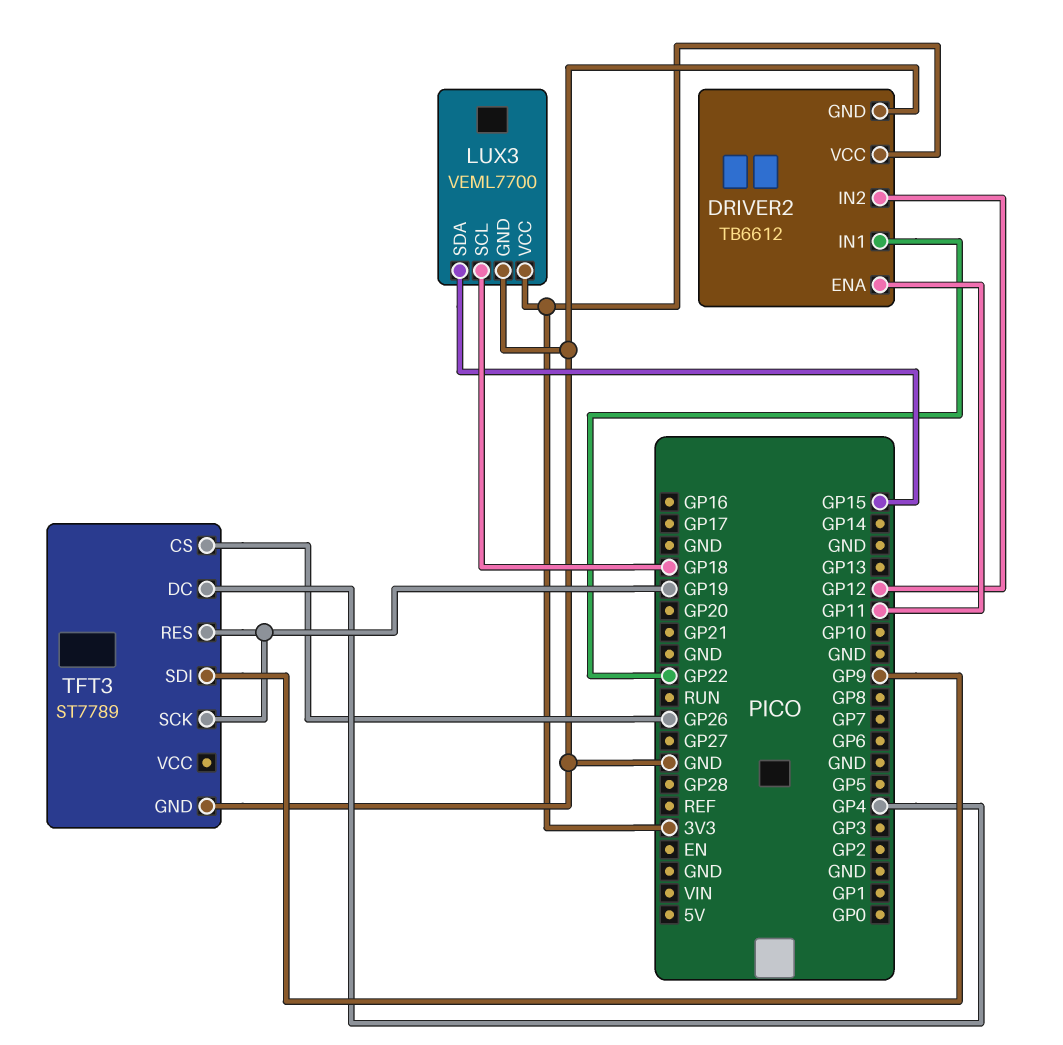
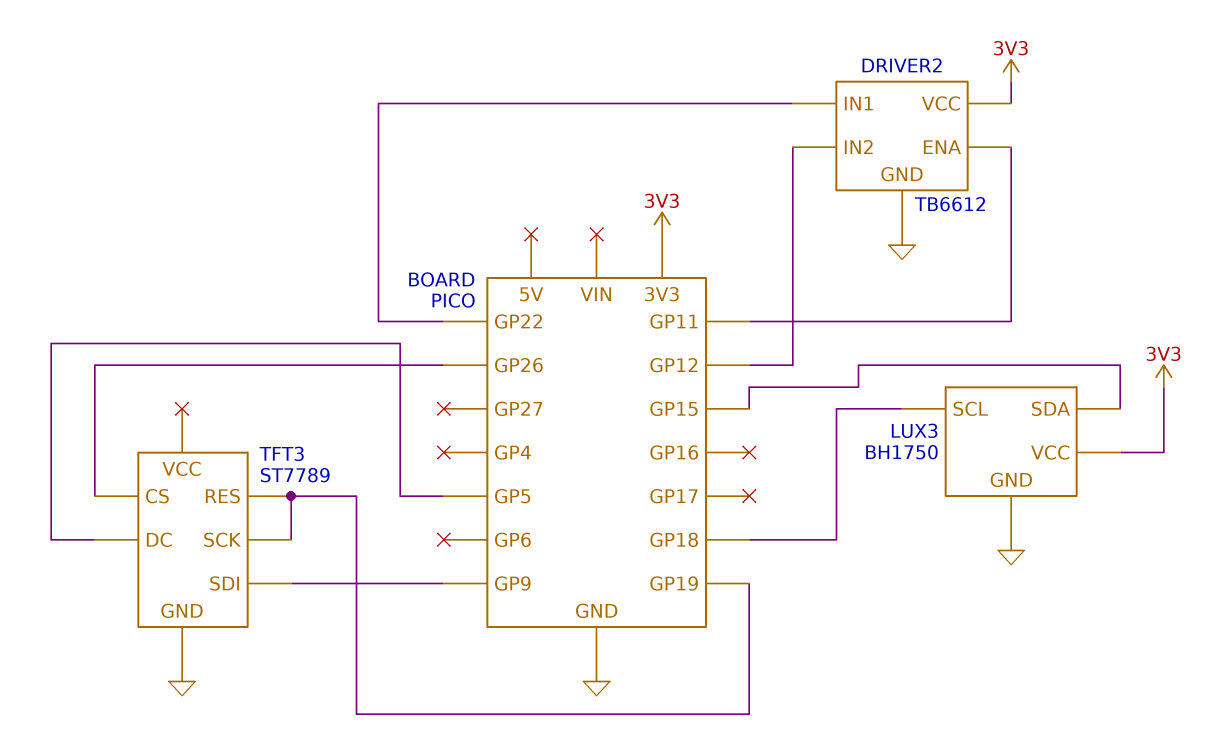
LUX3: VEML7700 -> BH1750
TFT3 pin DC: GP4 -> GP5

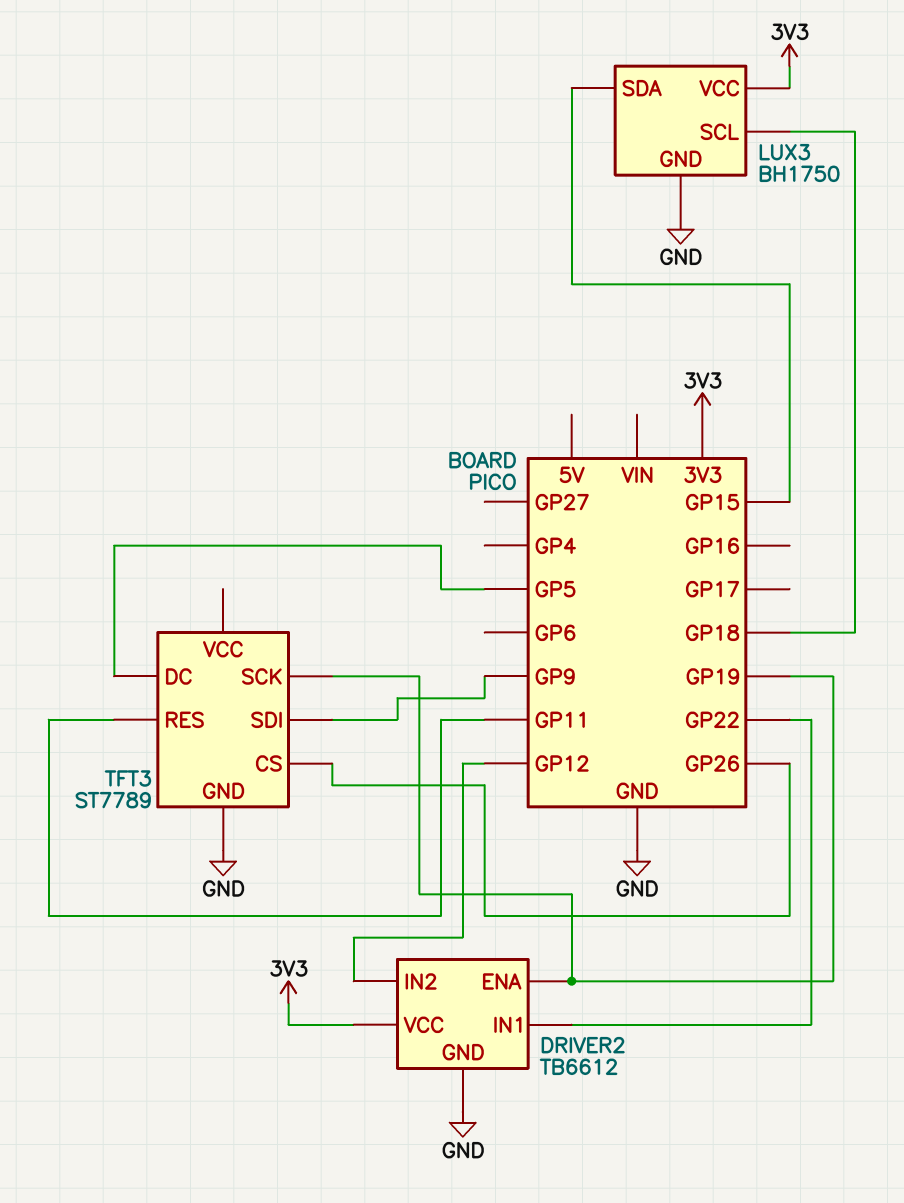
DRIVER2 pin ENA: GP11 -> GP19
TFT3 pin RES: GP19 -> GP11

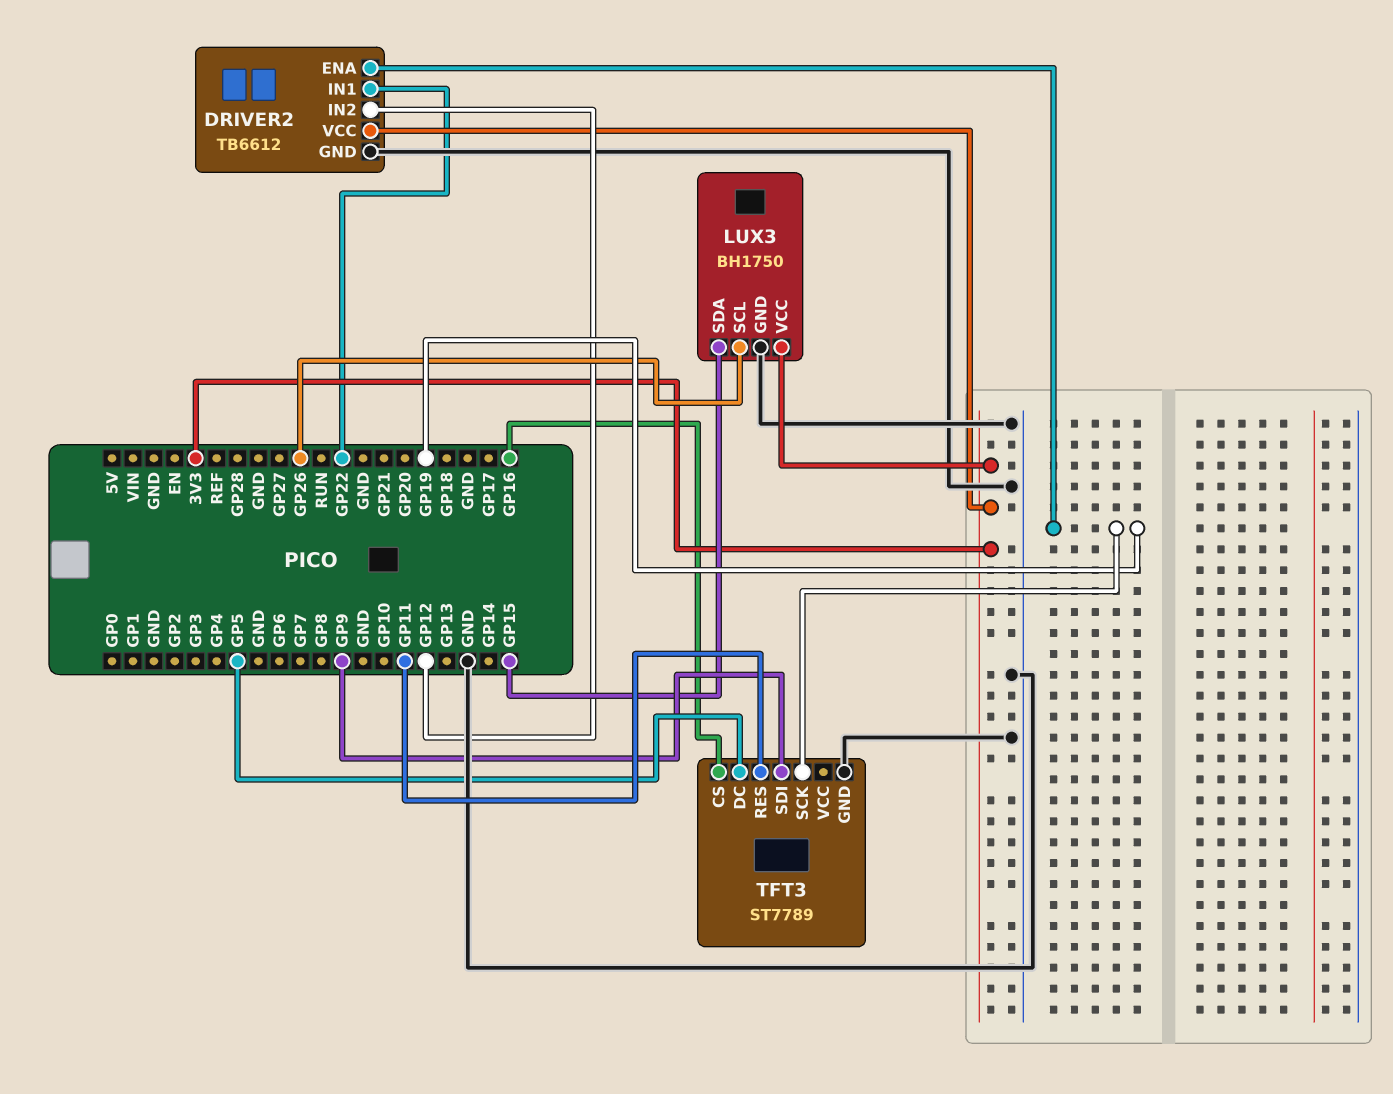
LUX3 pin SCL: GP18 -> GP26
TFT3 pin CS: GP26 -> GP16

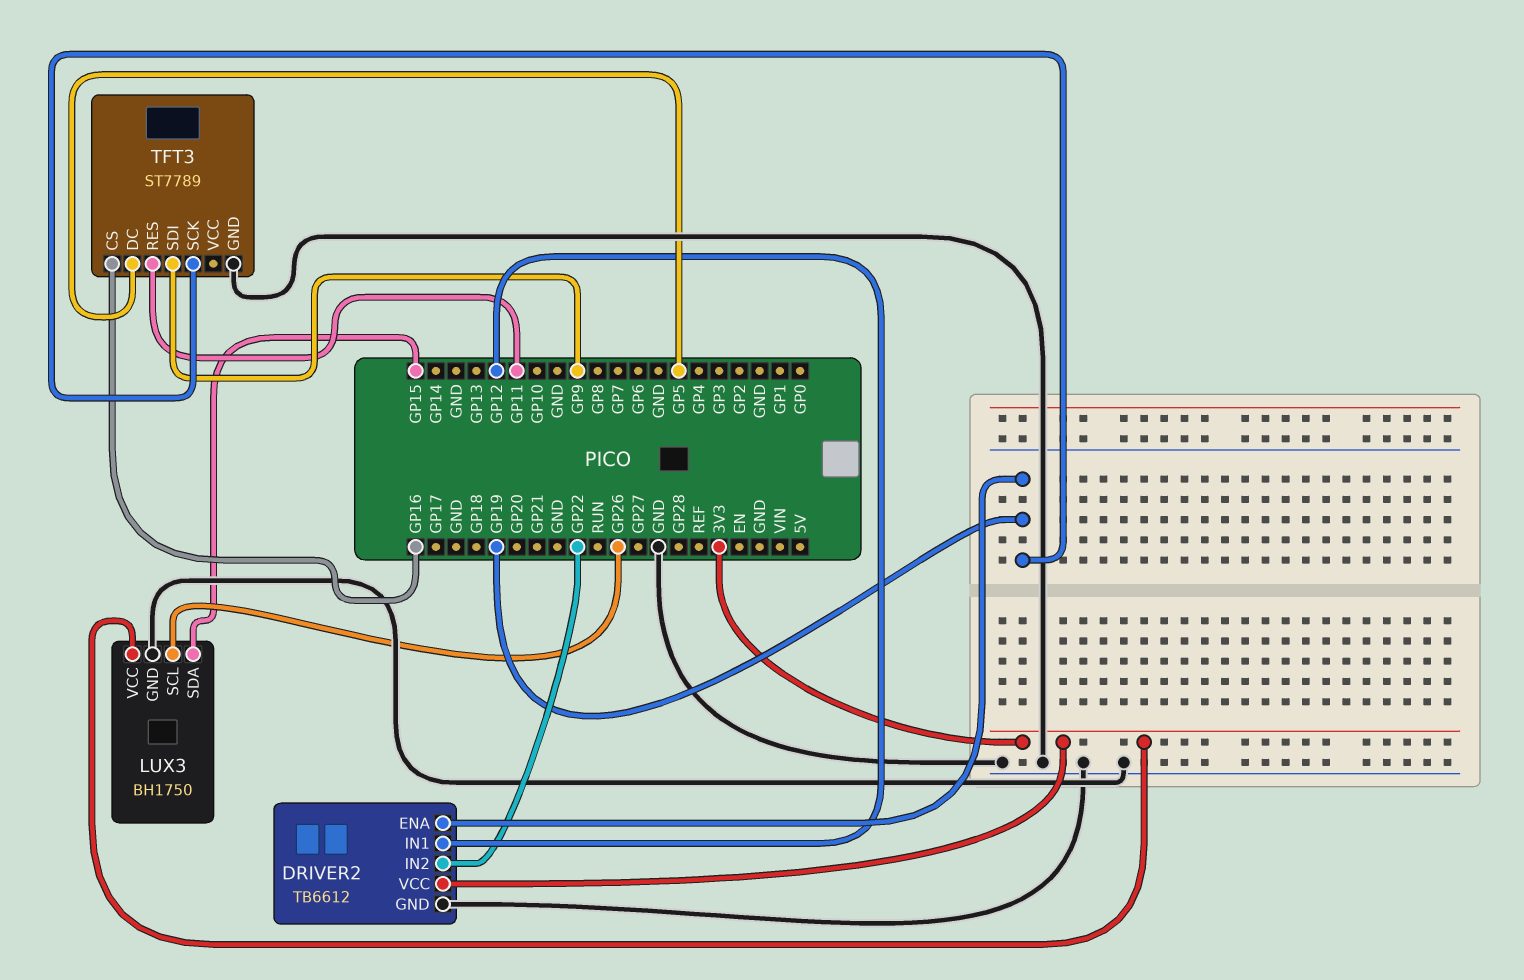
DRIVER2 pin IN1: GP22 -> GP12
DRIVER2 pin IN2: GP12 -> GP22

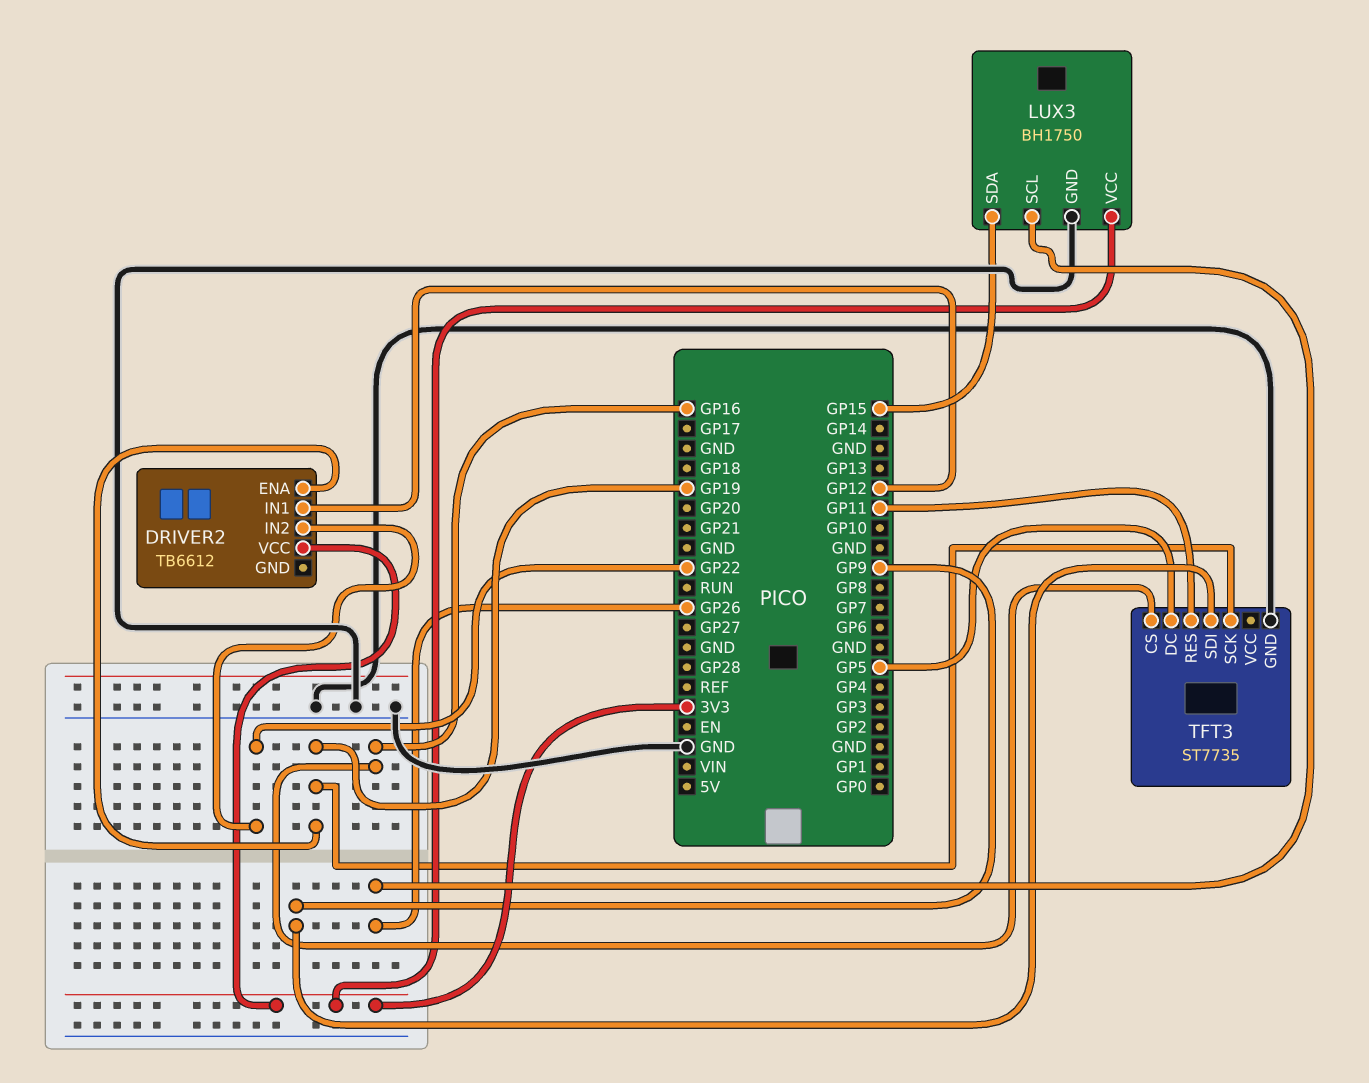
DRIVER2 pin GND: GND -> none
TFT3: ST7789 -> ST7735

